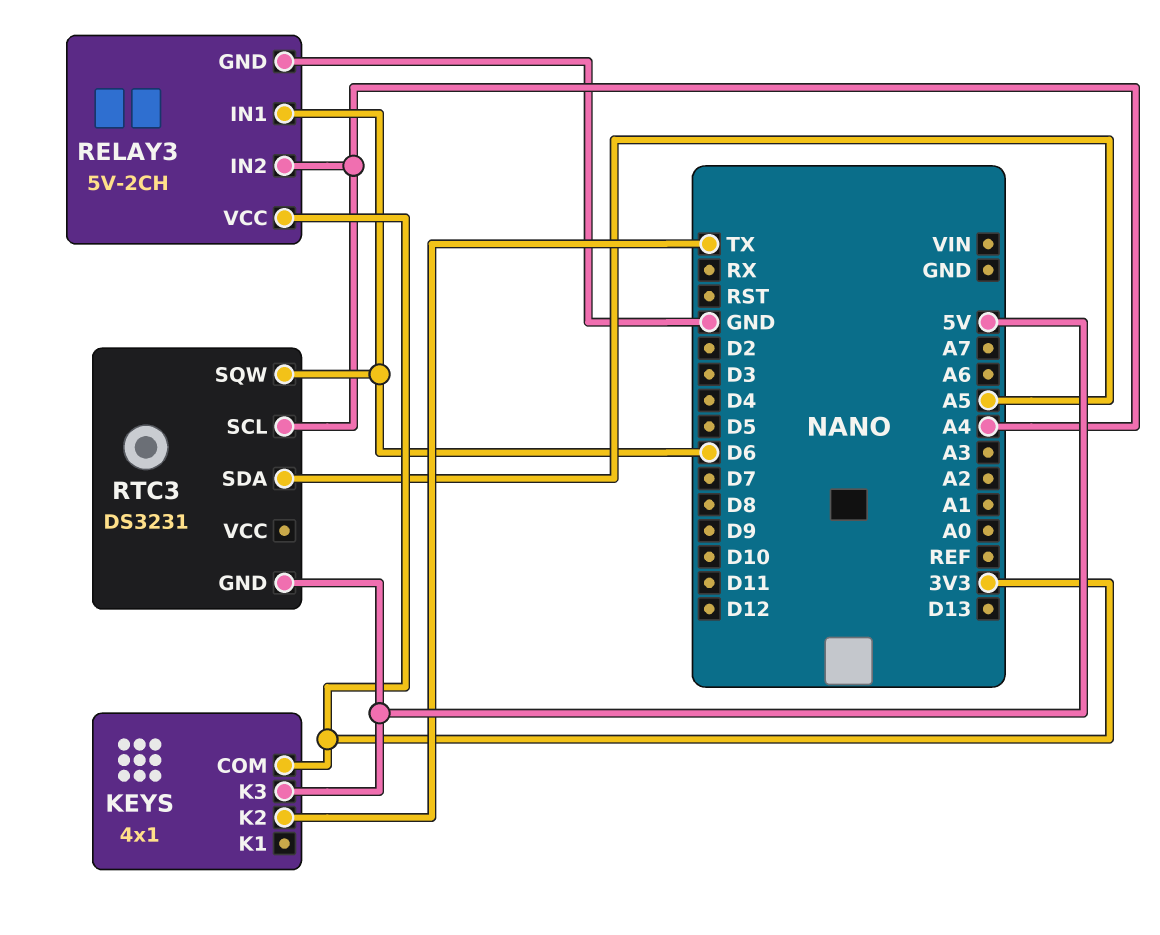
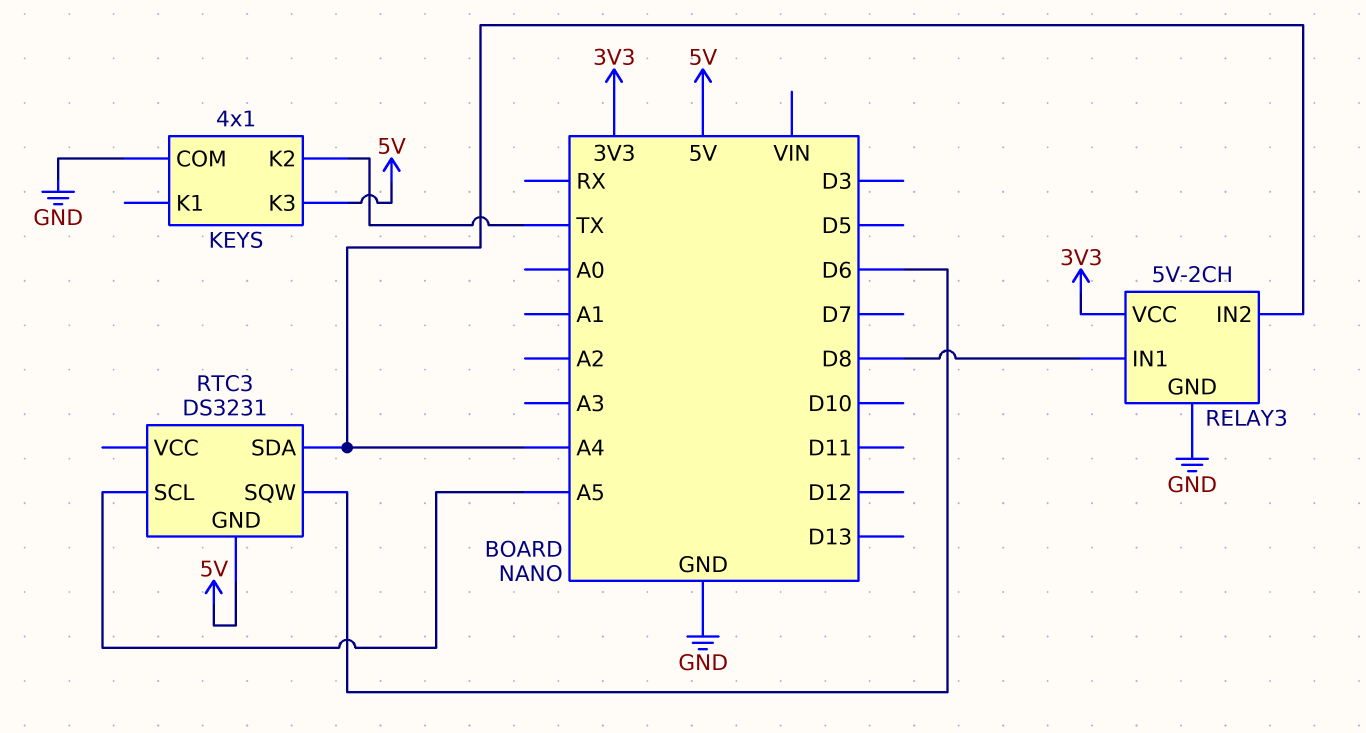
KEYS pin COM: 3V3 -> GND
RELAY3 pin IN1: D6 -> D8
RTC3 pin SCL: A4 -> A5
RTC3 pin SDA: A5 -> A4

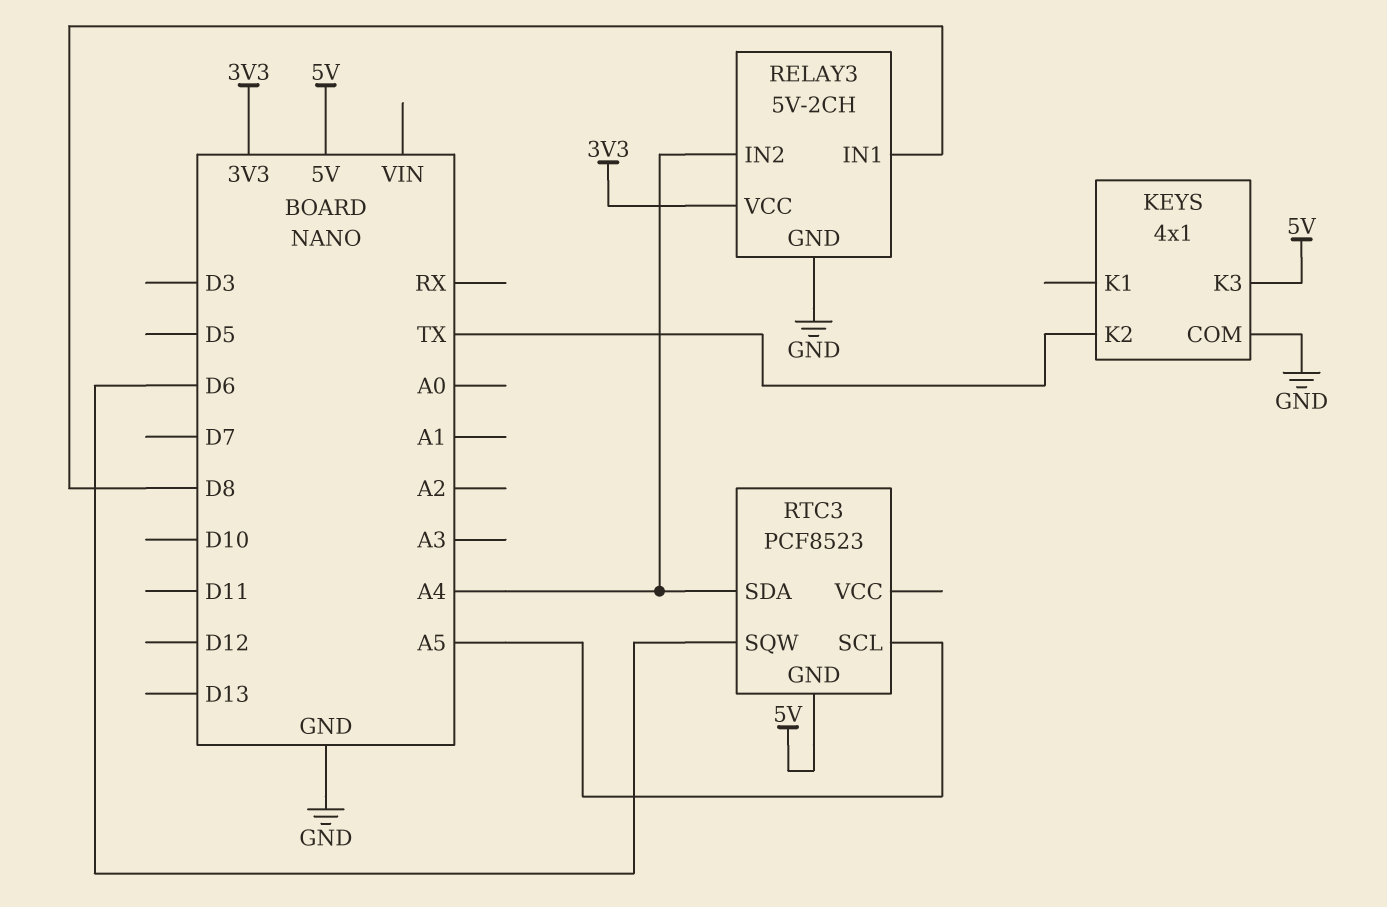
RTC3: DS3231 -> PCF8523

